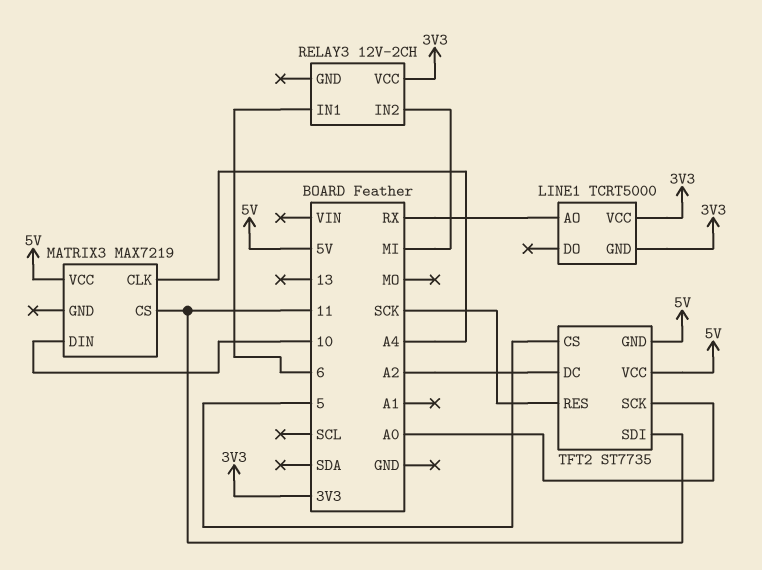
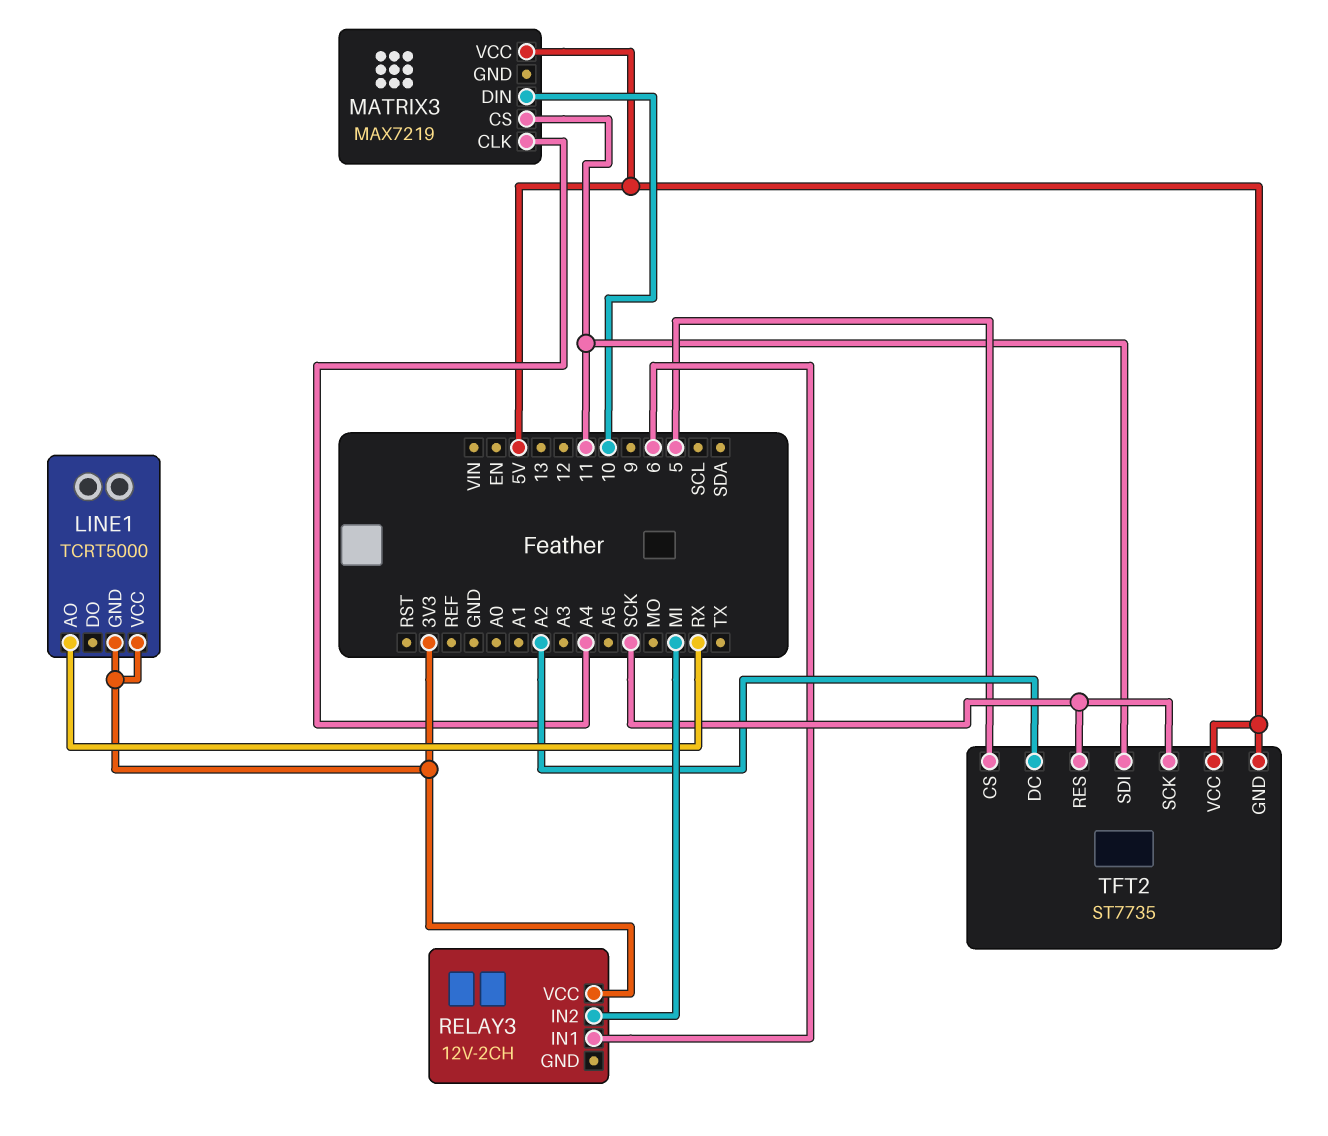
TFT2 pin SCK: A0 -> SCK

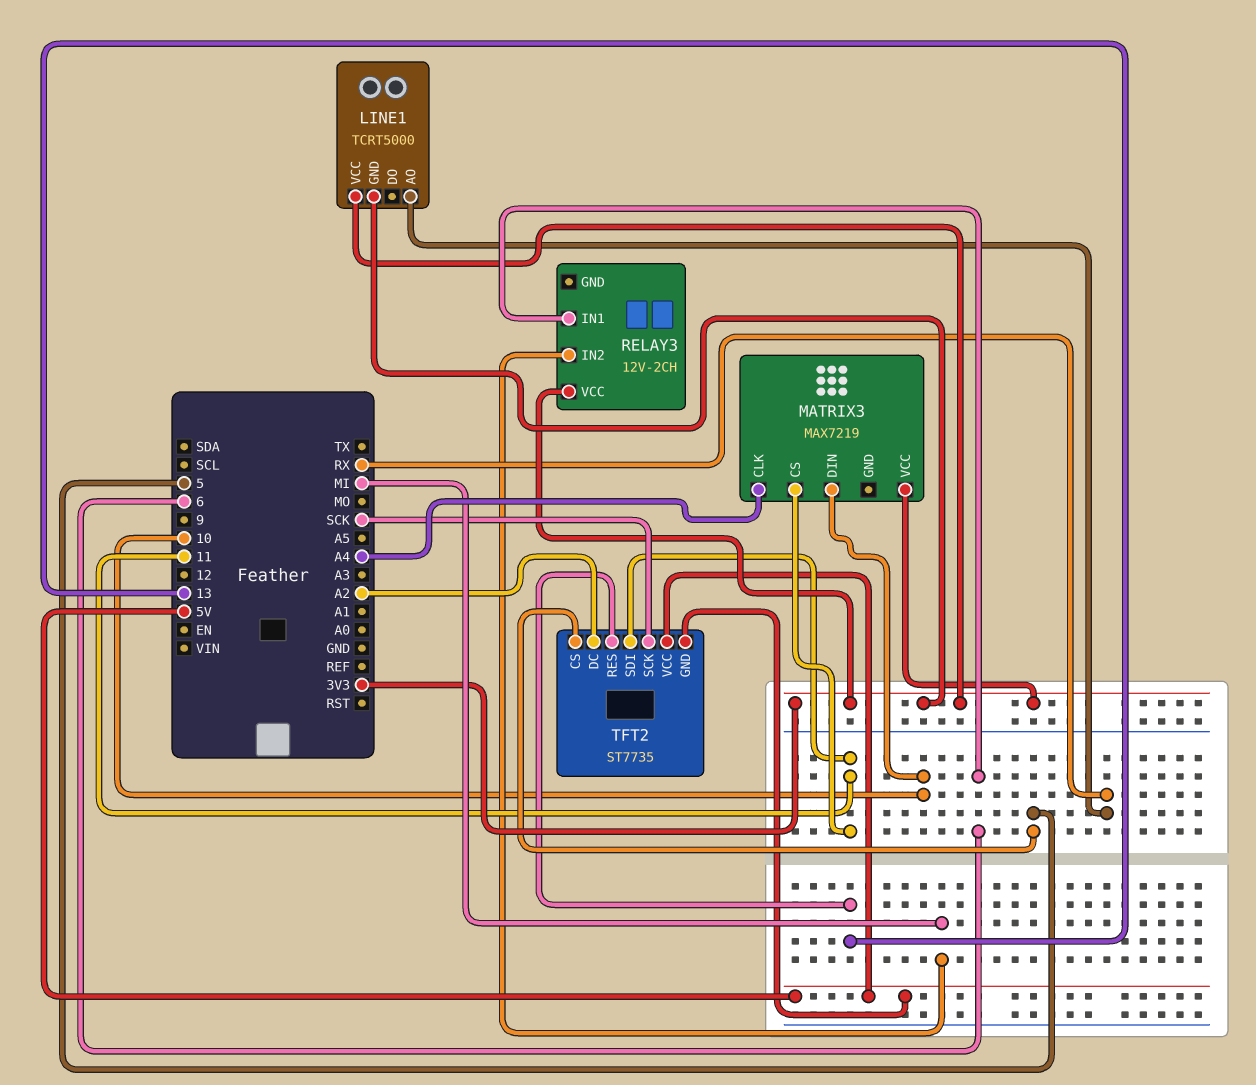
MATRIX3 pin VCC: 5V -> 3V3
TFT2 pin RES: SCK -> 13

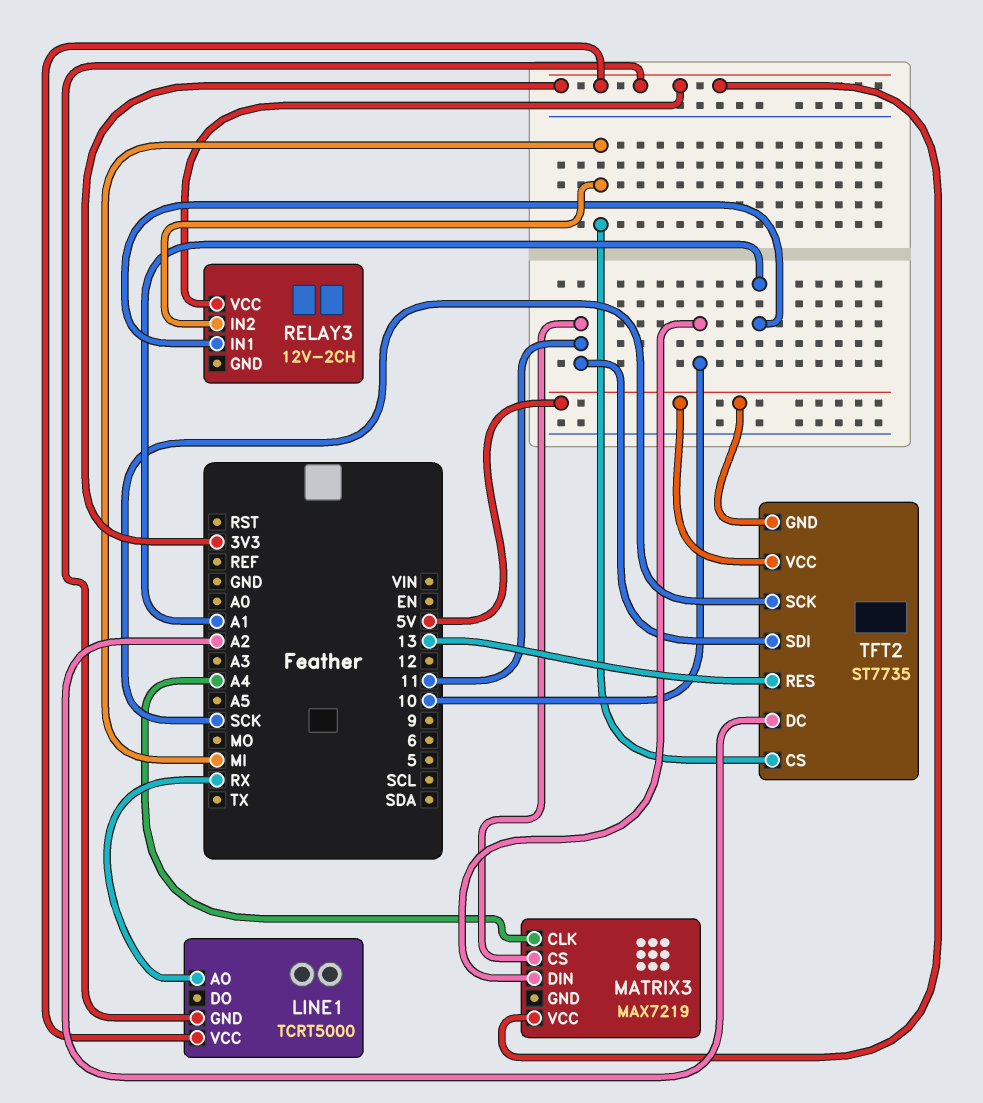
RELAY3 pin IN1: 6 -> A1
TFT2 pin CS: 5 -> MI

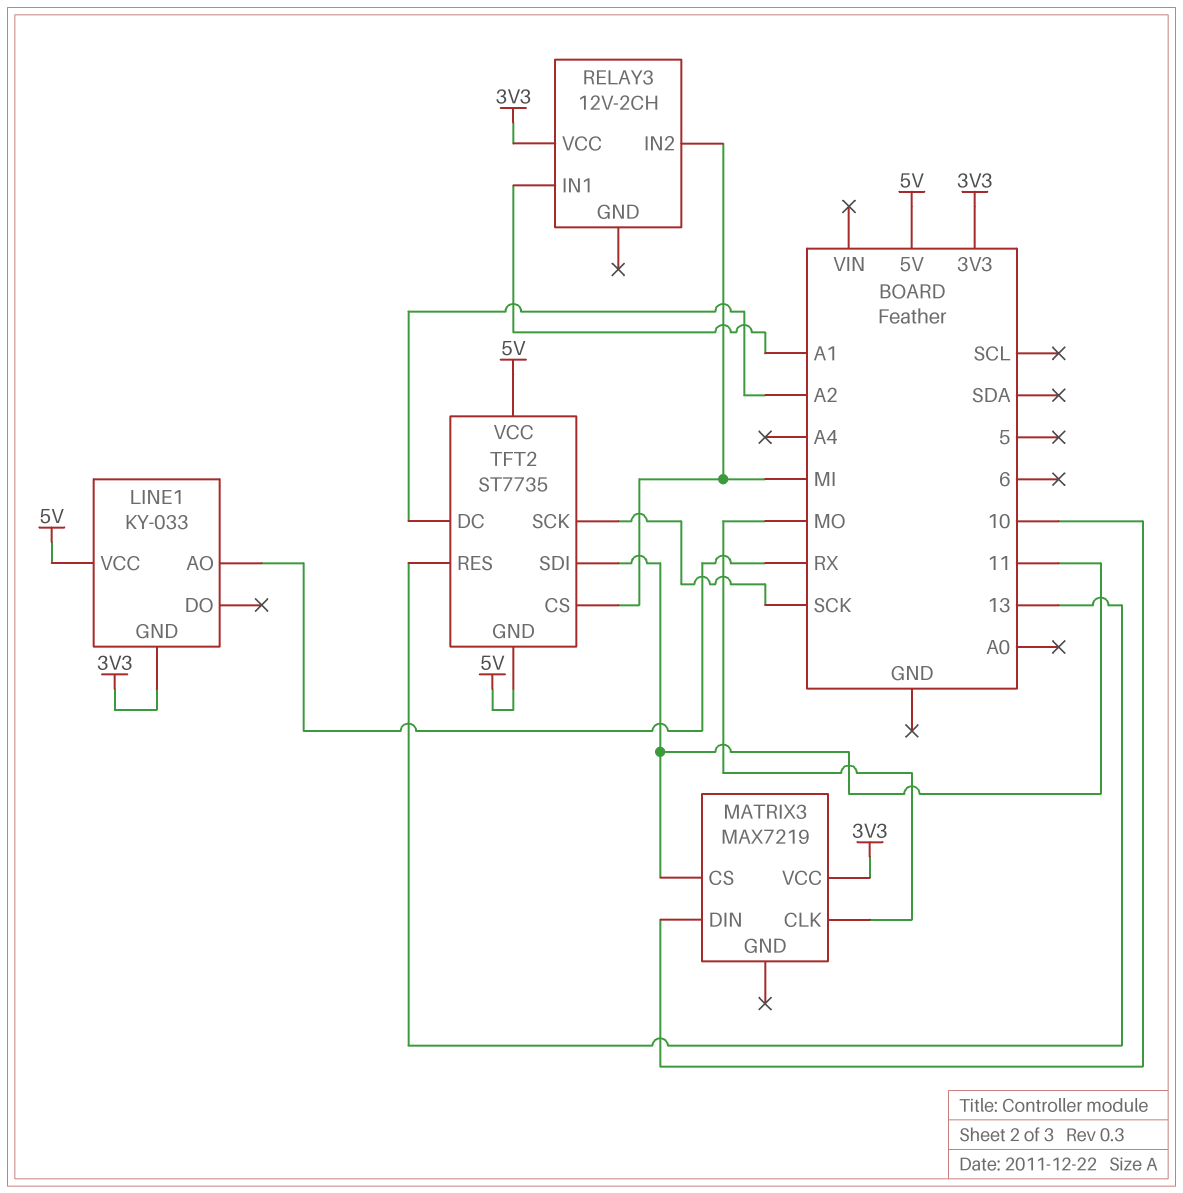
LINE1: TCRT5000 -> KY-033
LINE1 pin VCC: 3V3 -> 5V
MATRIX3 pin CLK: A4 -> MO

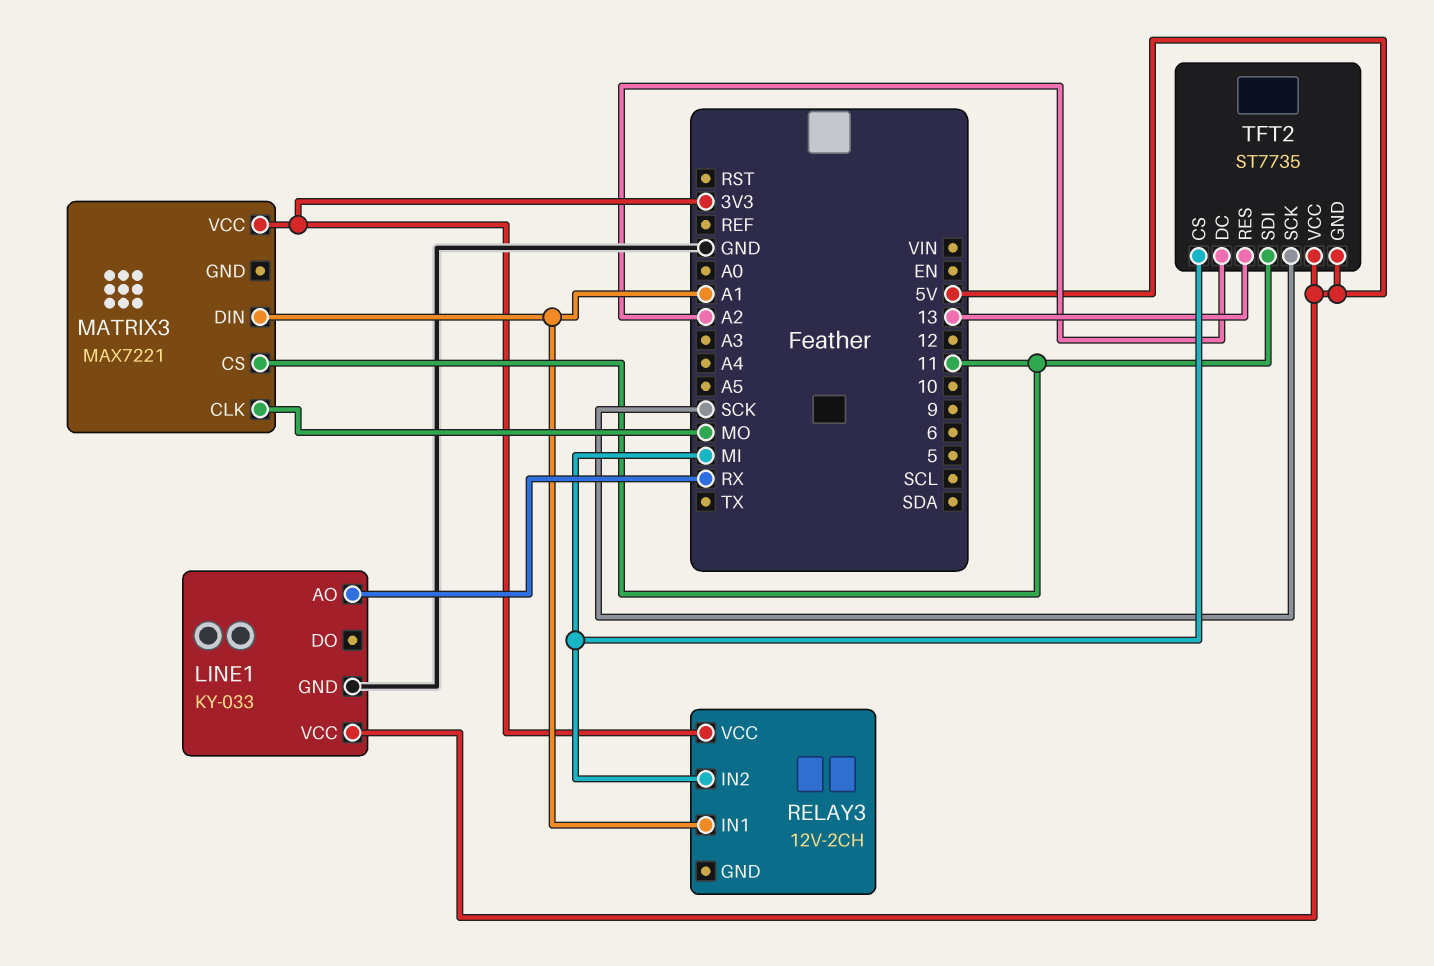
LINE1 pin GND: 3V3 -> GND
MATRIX3: MAX7219 -> MAX7221
MATRIX3 pin DIN: 10 -> A1

